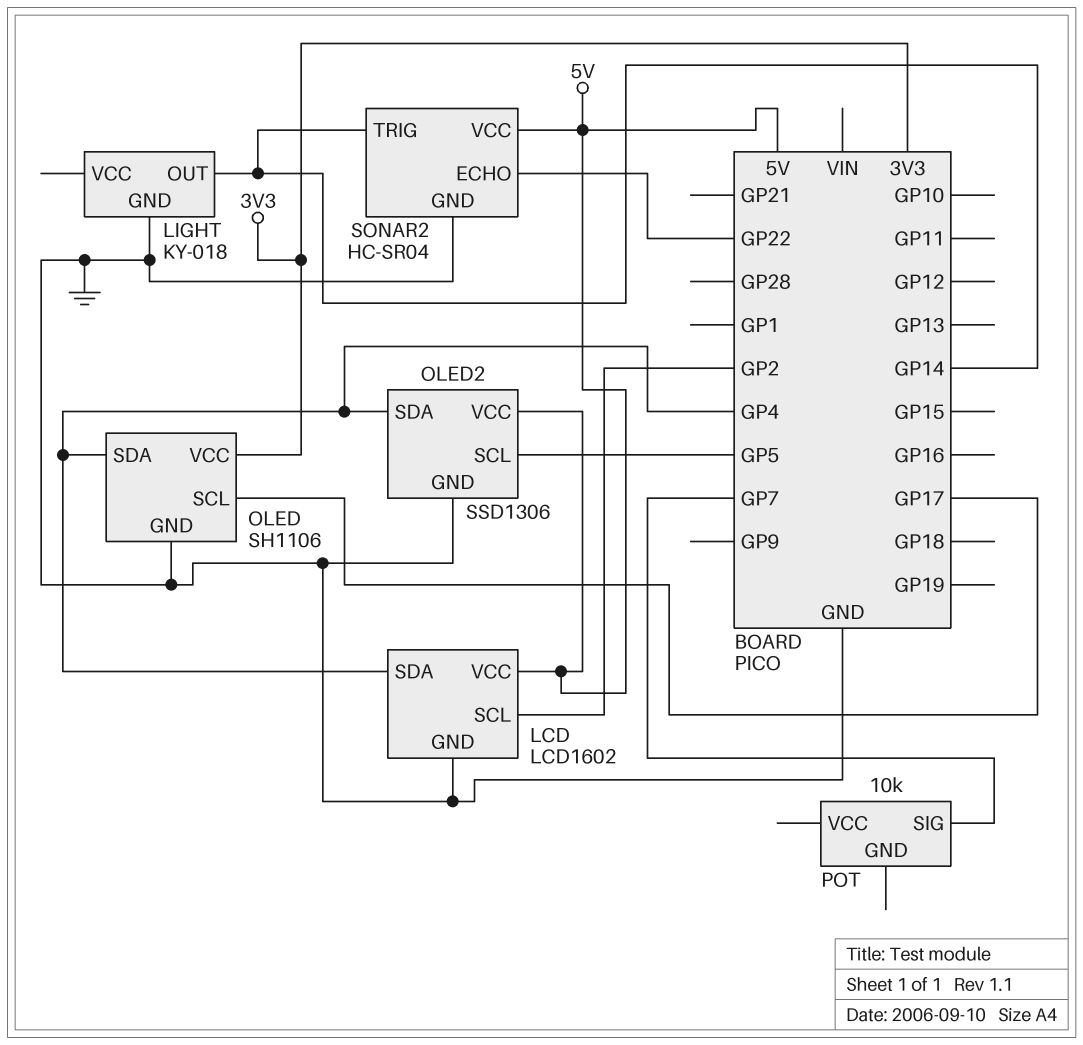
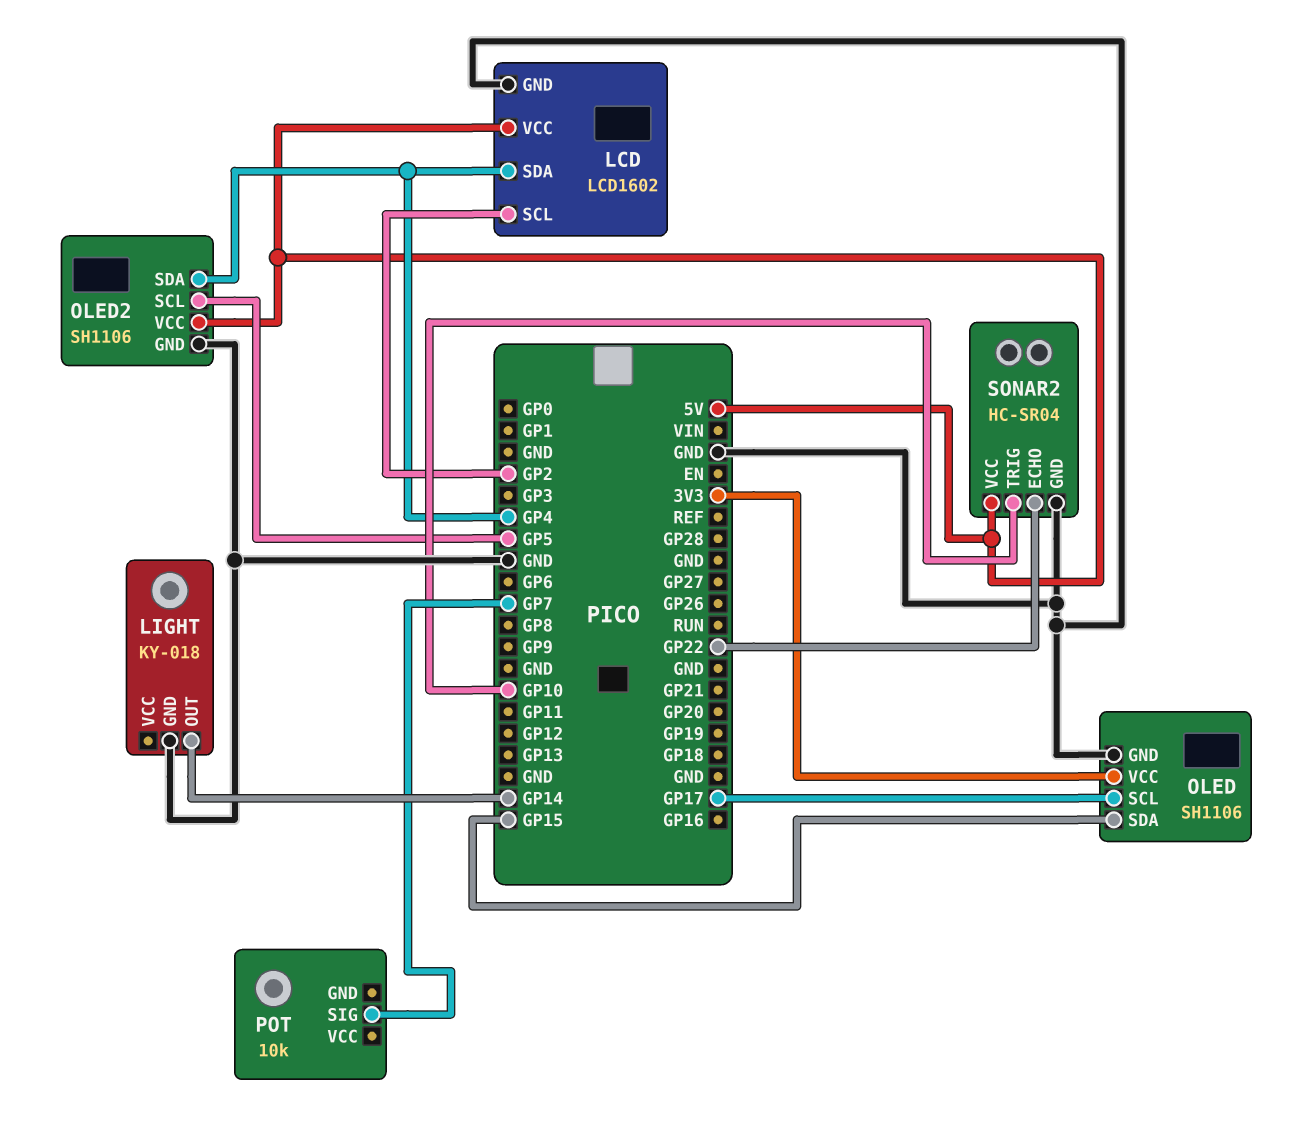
OLED pin SDA: GP4 -> GP15
OLED2: SSD1306 -> SH1106
SONAR2 pin TRIG: GP14 -> GP10

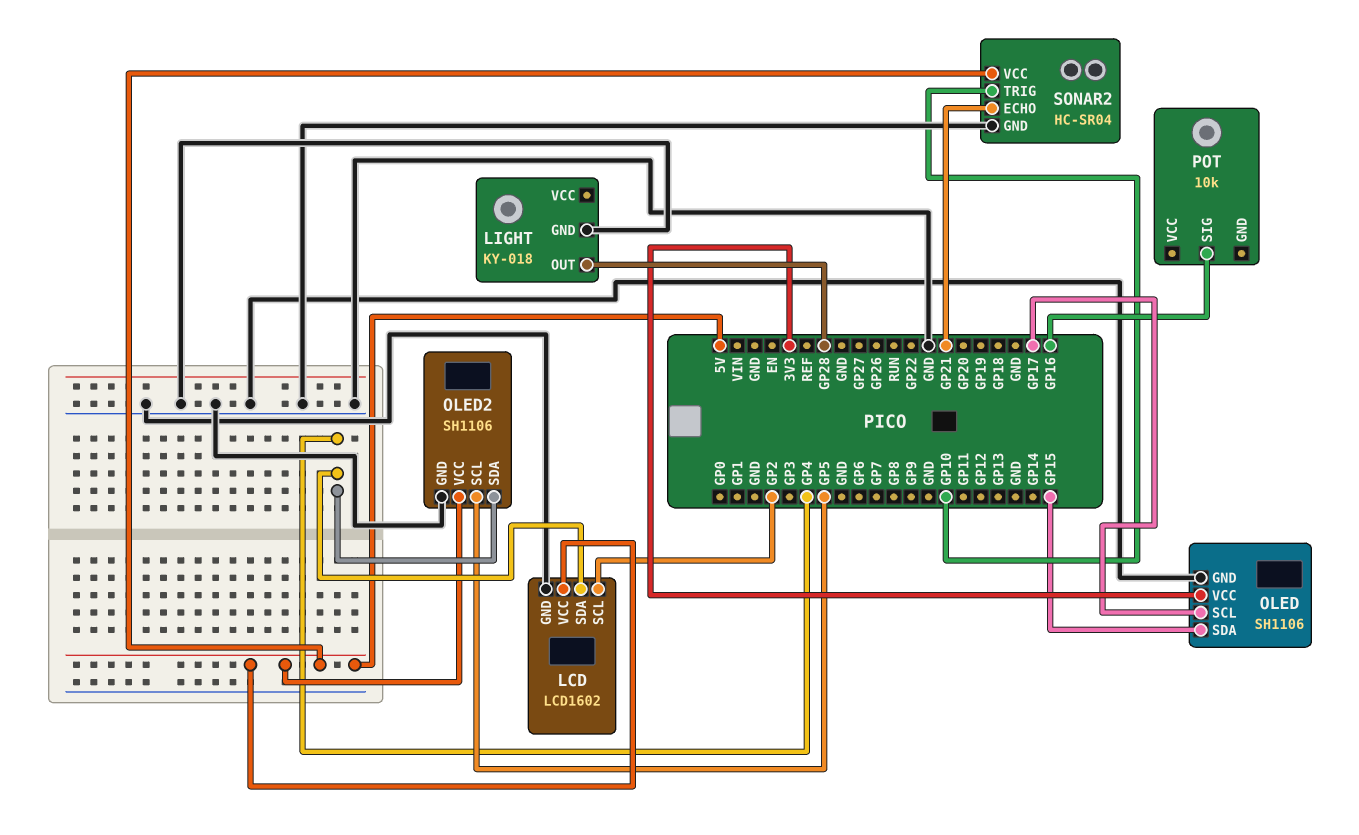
LIGHT pin OUT: GP14 -> GP28
POT pin SIG: GP7 -> GP16
SONAR2 pin ECHO: GP22 -> GP21

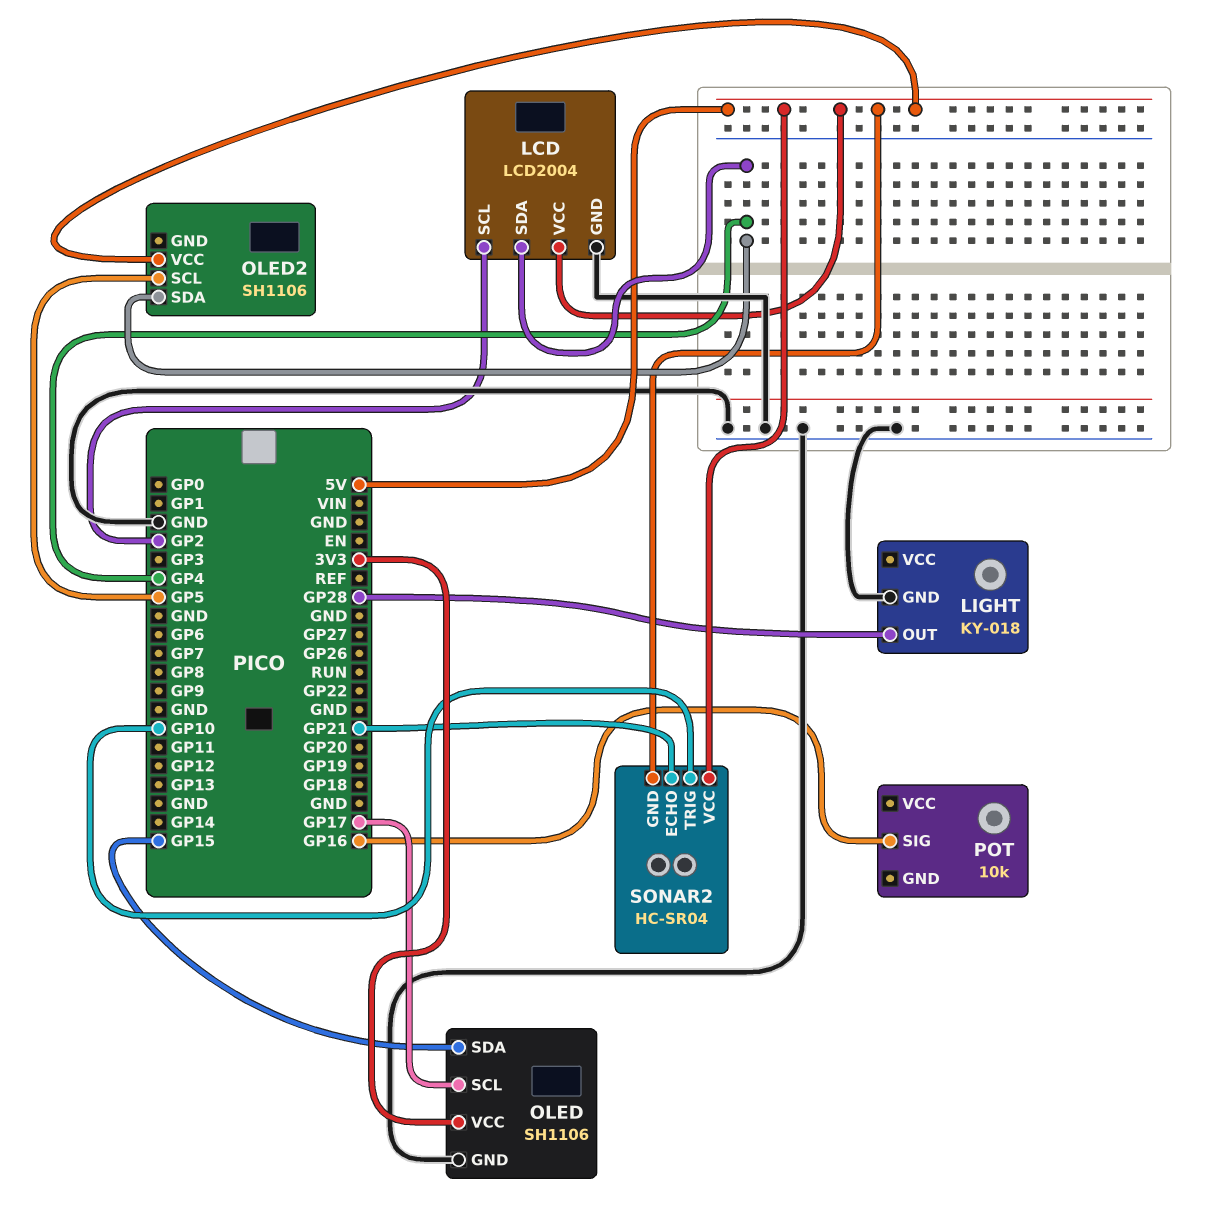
LCD: LCD1602 -> LCD2004
OLED2 pin GND: GND -> none
SONAR2 pin GND: GND -> 5V

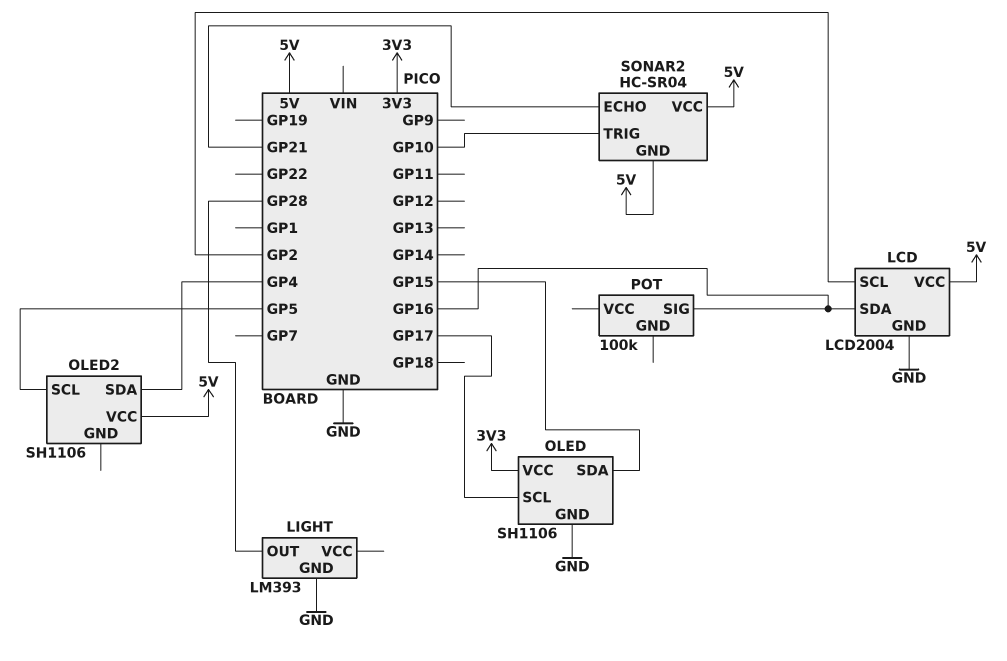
LCD pin SDA: GP4 -> GP16
LIGHT: KY-018 -> LM393
POT: 10k -> 100k

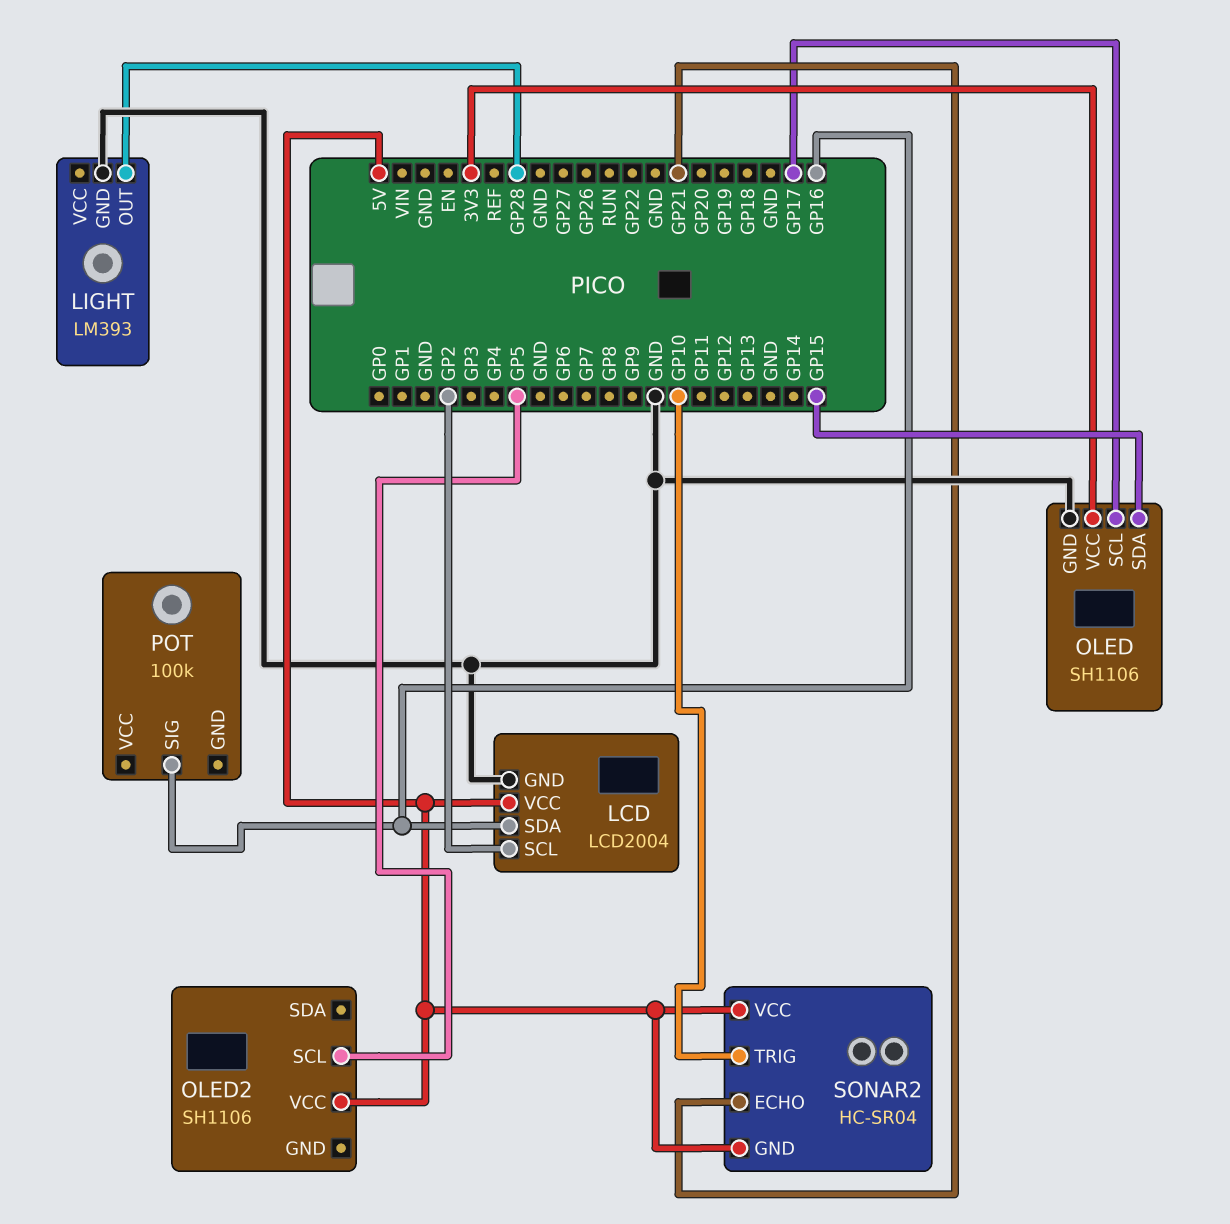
OLED2 pin SDA: GP4 -> none

